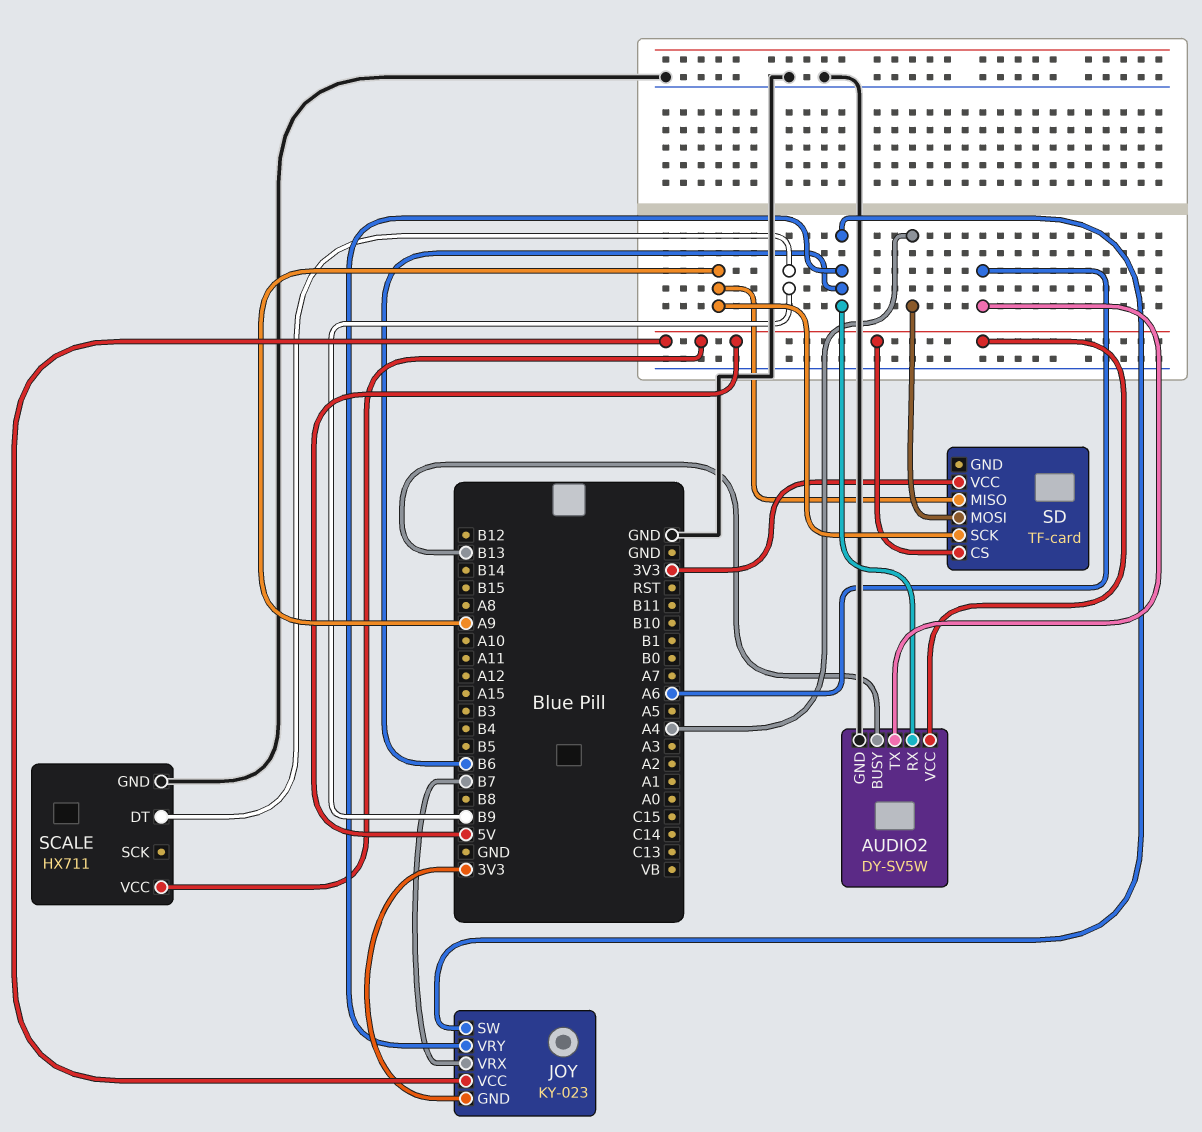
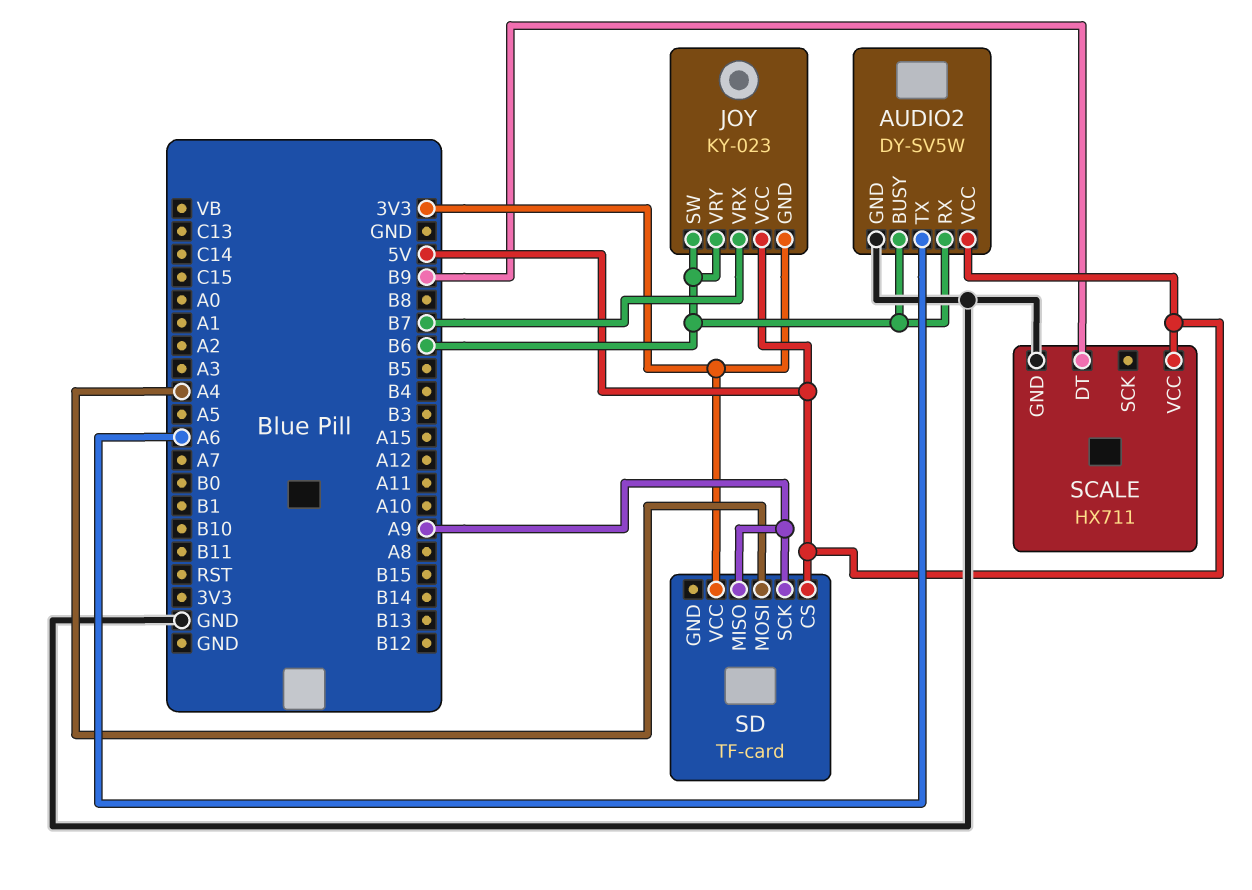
AUDIO2 pin BUSY: B13 -> B6

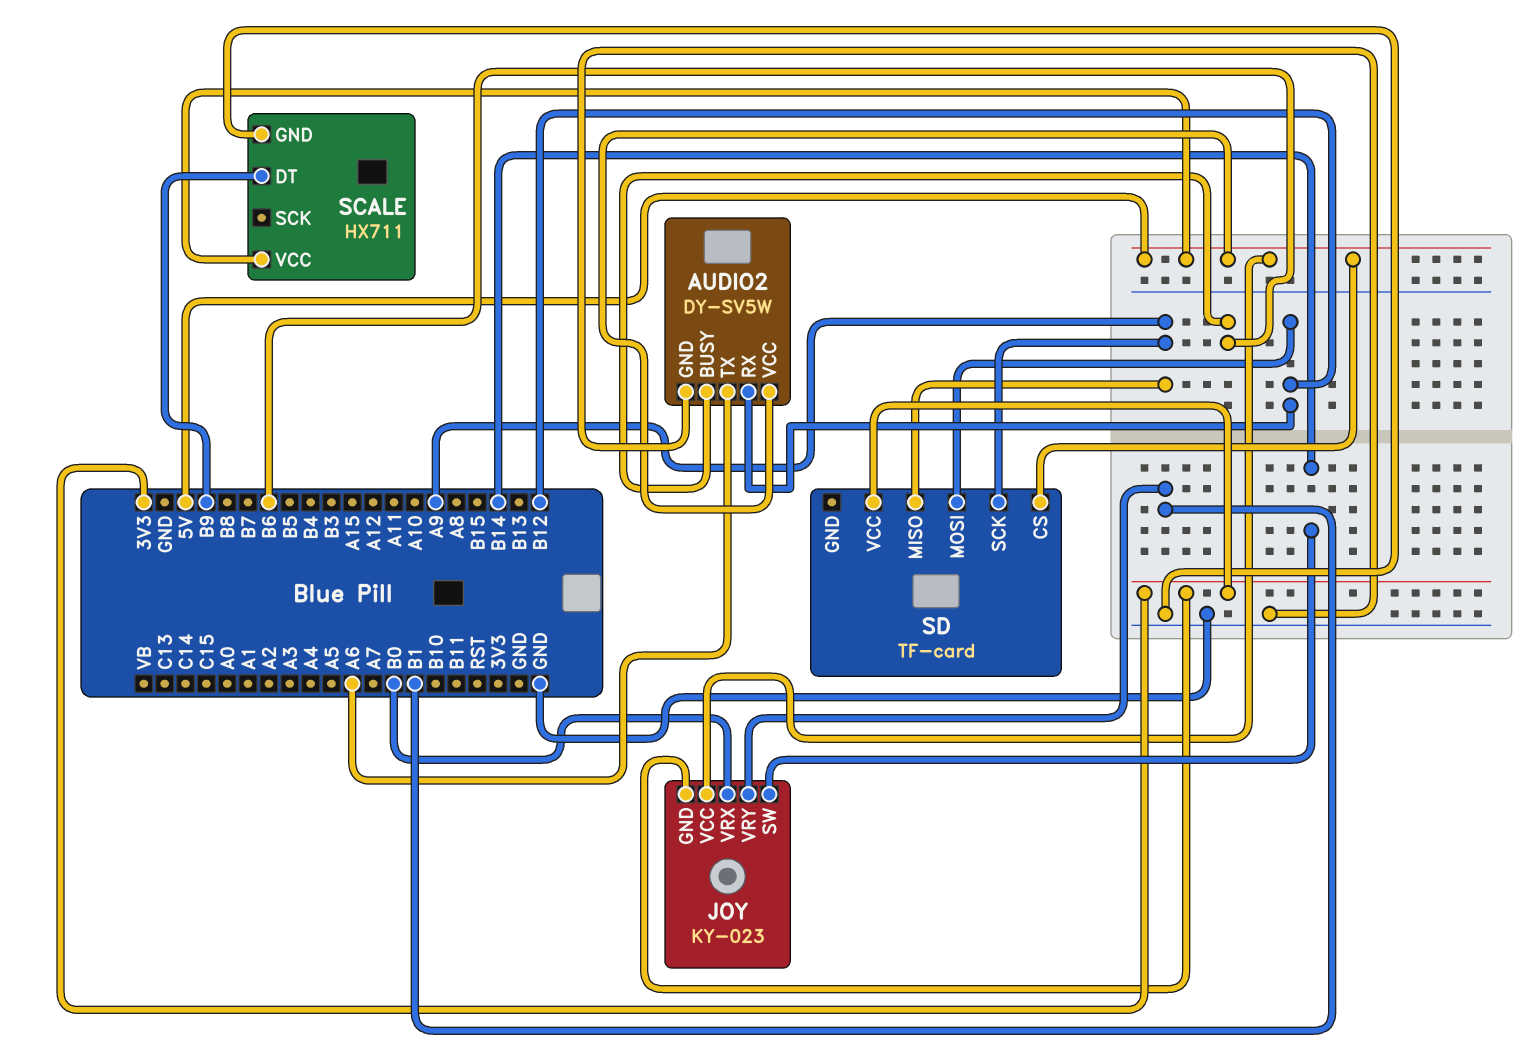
AUDIO2 pin RX: B6 -> B12
JOY pin SW: B6 -> B14
JOY pin VRX: B7 -> B0
JOY pin VRY: B6 -> B1
SD pin MOSI: A4 -> B12

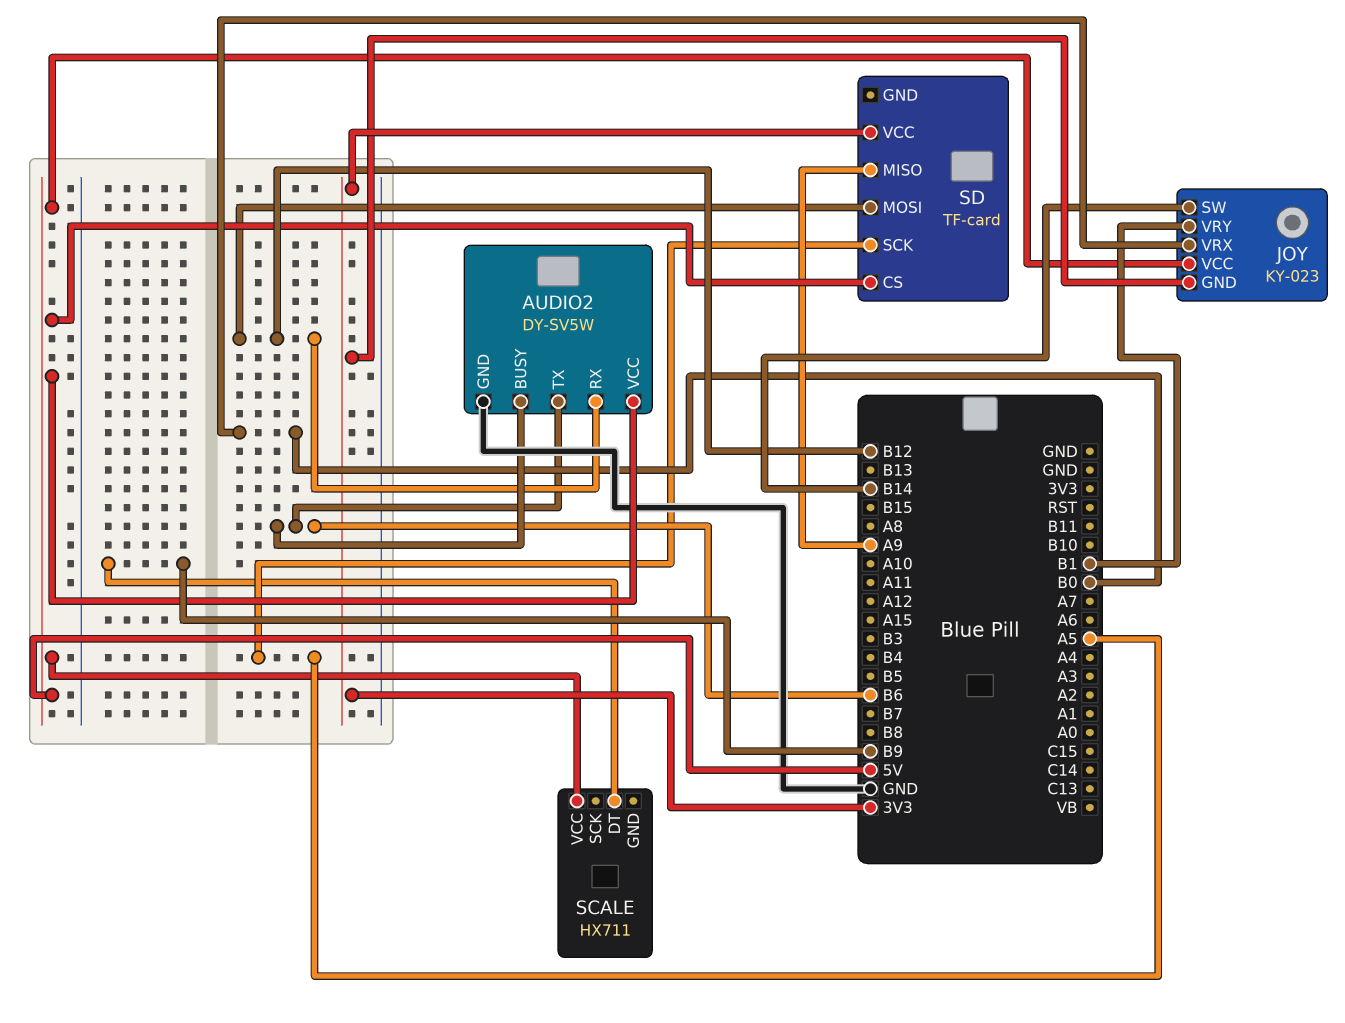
AUDIO2 pin TX: A6 -> B6
SCALE pin GND: GND -> none
SD pin SCK: A9 -> A5

